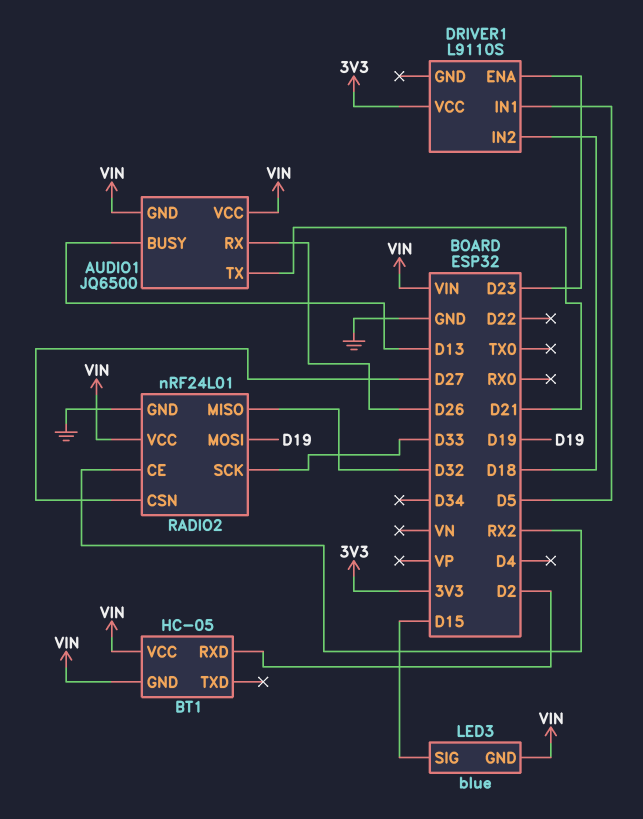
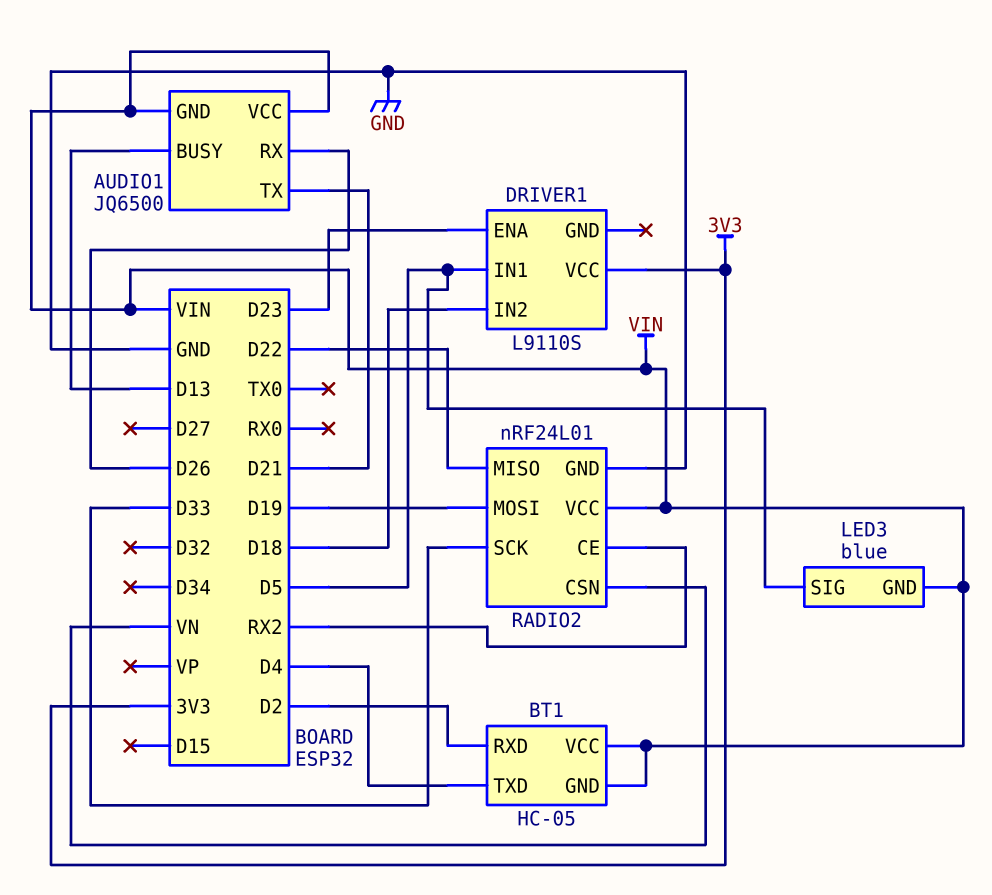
BT1 pin TXD: none -> D4
LED3 pin SIG: D15 -> D5
RADIO2 pin CSN: D27 -> VN
RADIO2 pin MISO: D32 -> D22

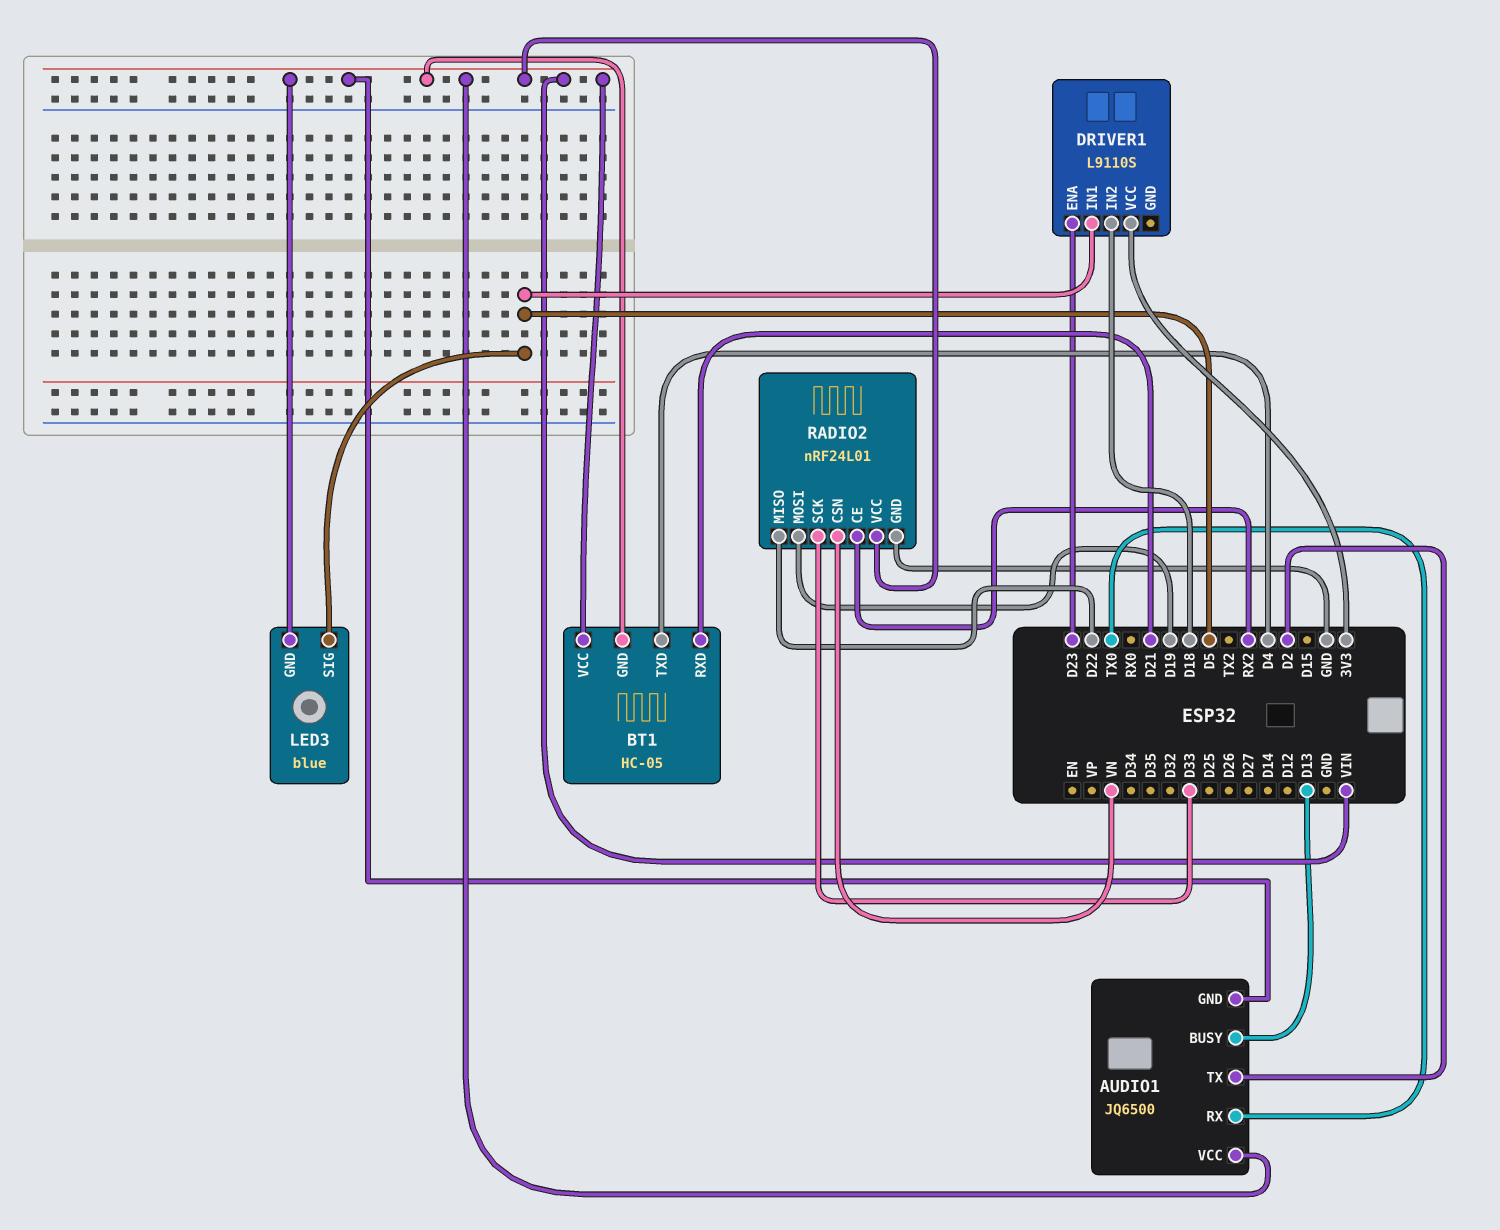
AUDIO1 pin RX: D26 -> TX0
AUDIO1 pin TX: D21 -> D2
BT1 pin RXD: D2 -> D21

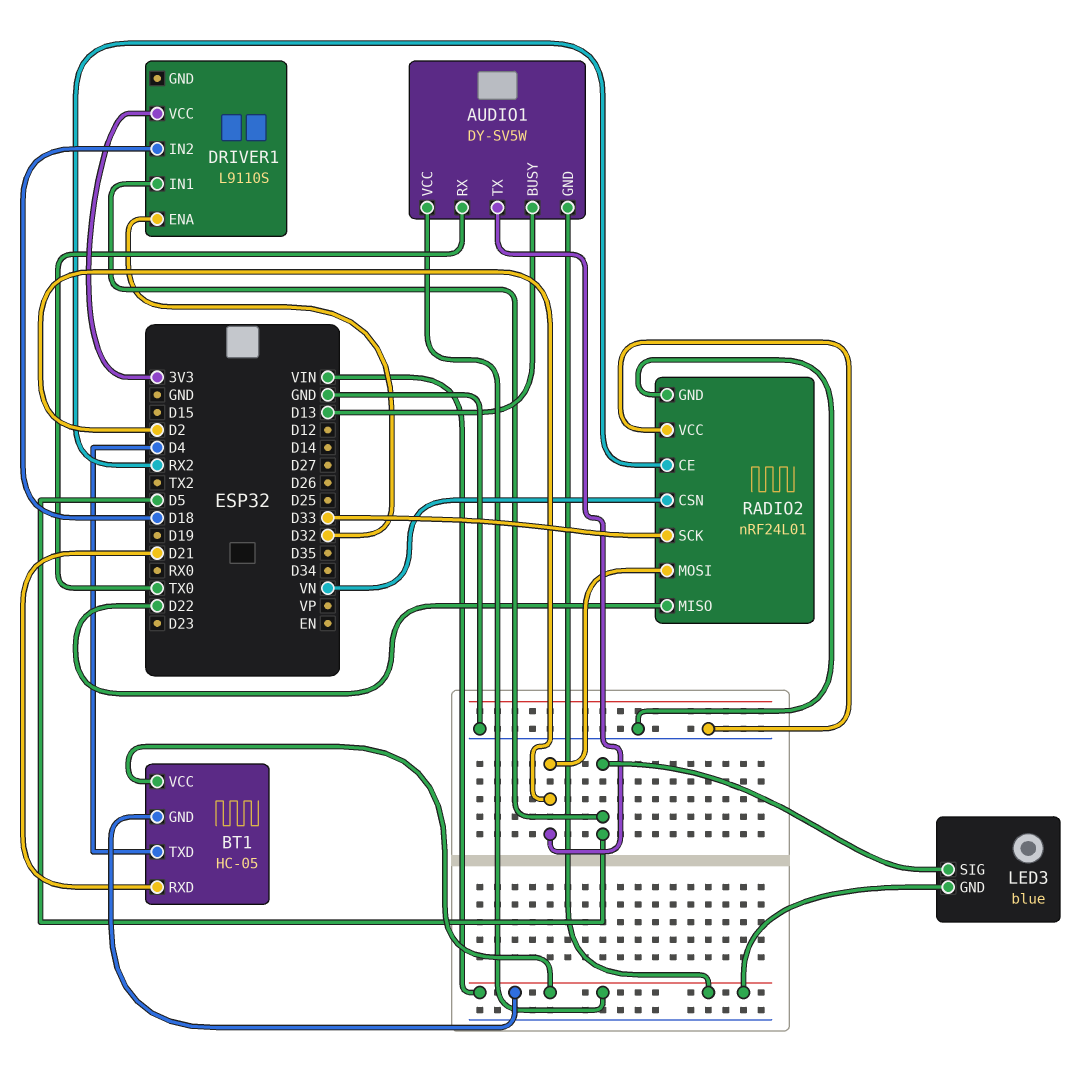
AUDIO1: JQ6500 -> DY-SV5W
DRIVER1 pin ENA: D23 -> D32
RADIO2 pin MOSI: D19 -> D2
RADIO2 pin VCC: VIN -> GND

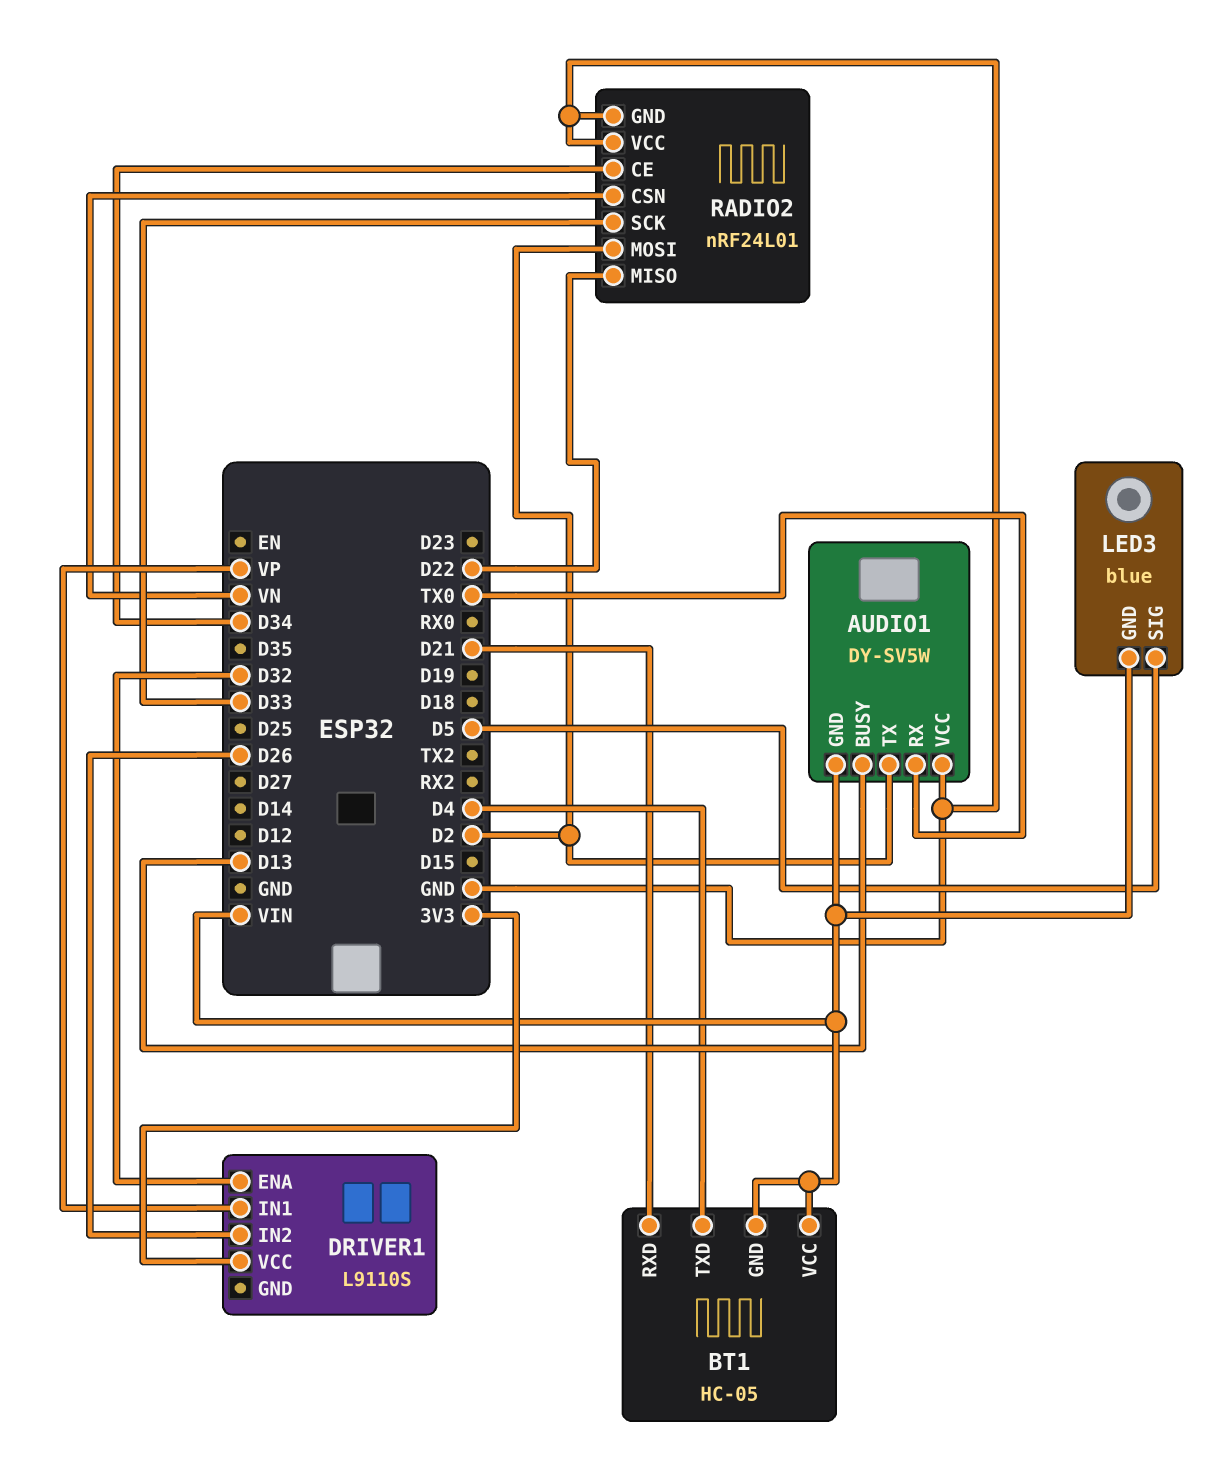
AUDIO1 pin VCC: VIN -> GND
DRIVER1 pin IN1: D5 -> VP
DRIVER1 pin IN2: D18 -> D26
RADIO2 pin CE: RX2 -> D34

